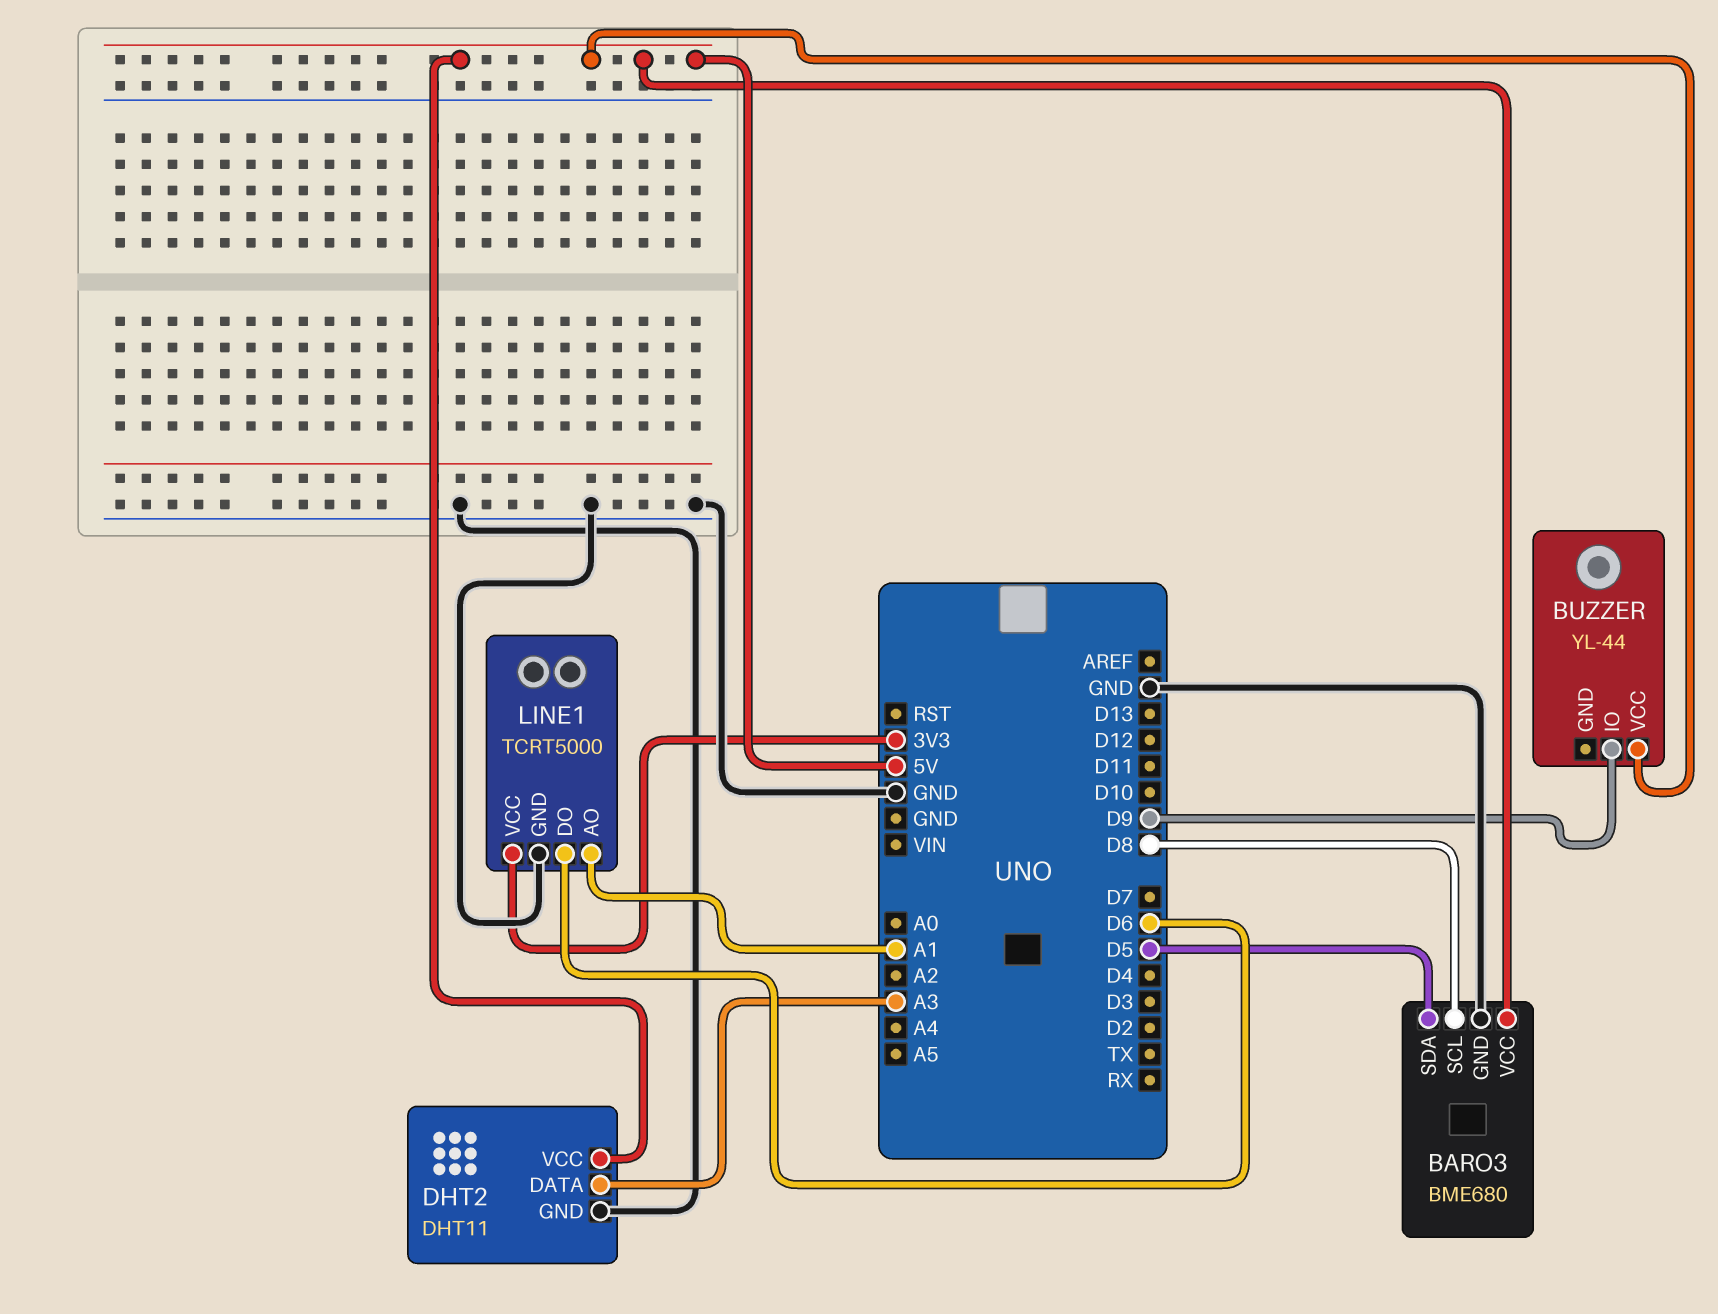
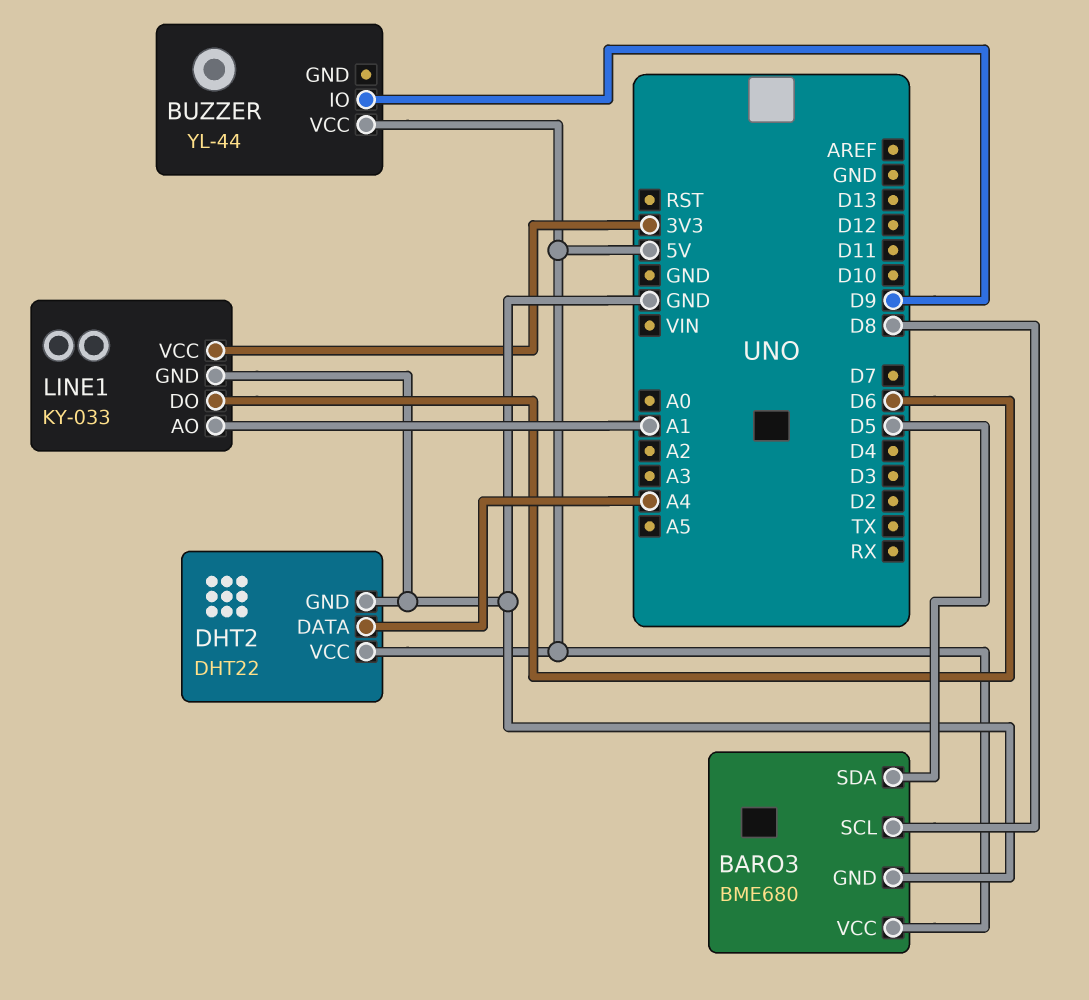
DHT2: DHT11 -> DHT22
DHT2 pin DATA: A3 -> A4
LINE1: TCRT5000 -> KY-033

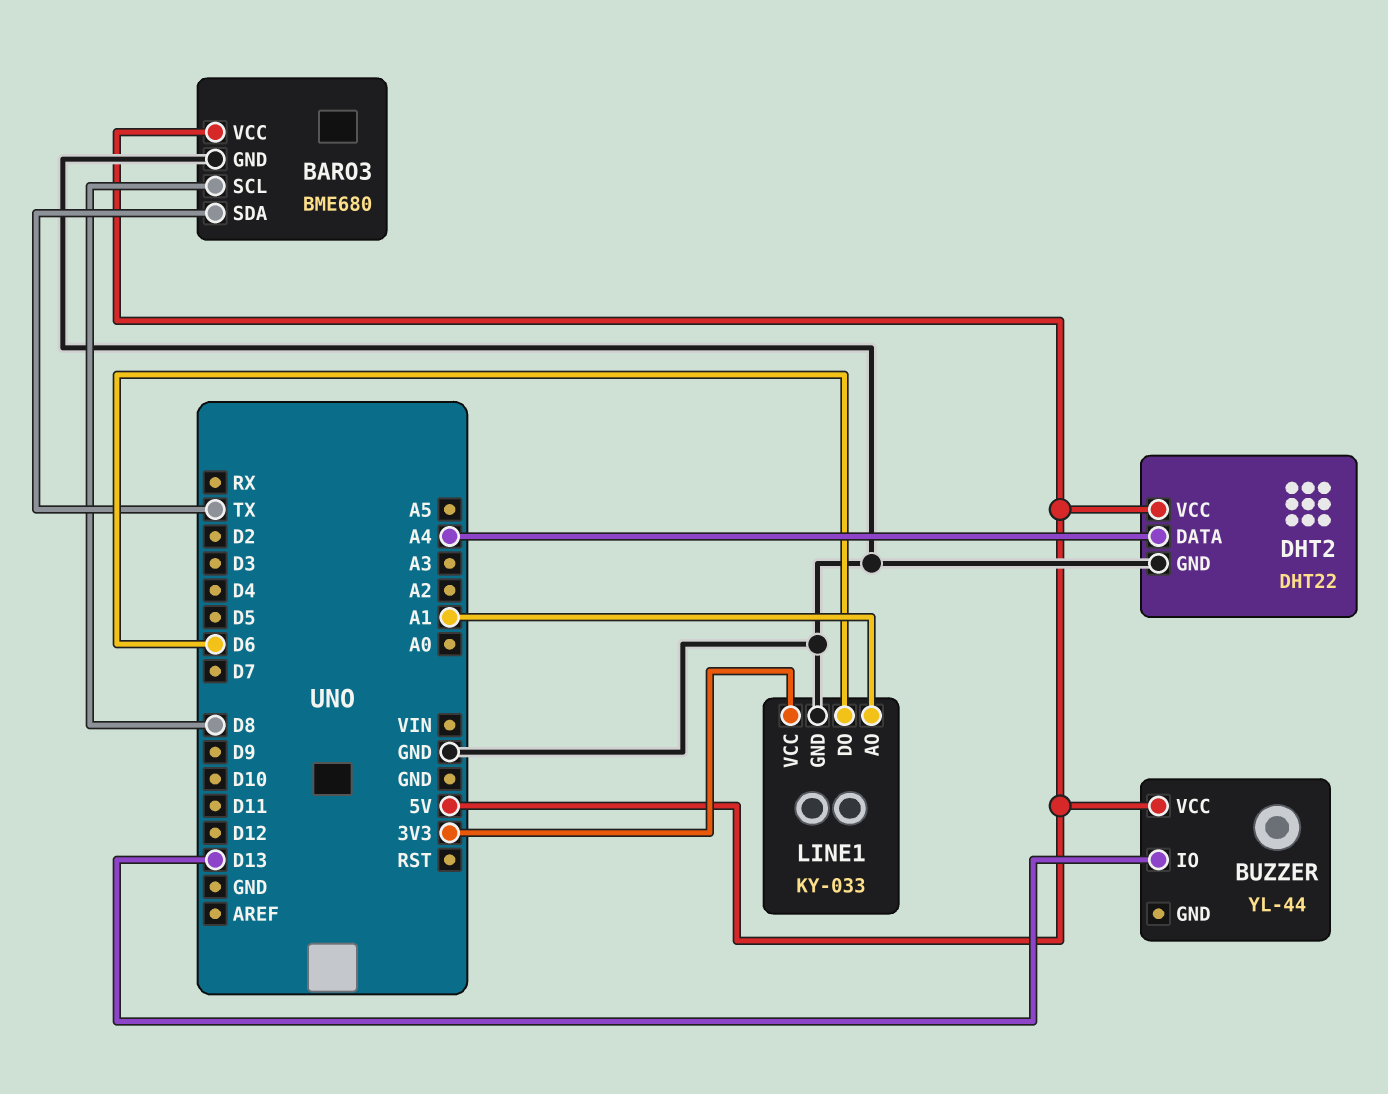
BARO3 pin SDA: D5 -> TX
BUZZER pin IO: D9 -> D13

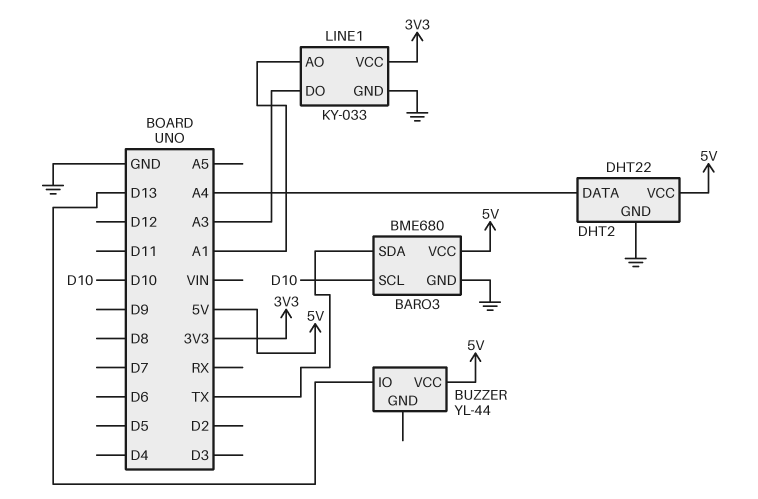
BARO3 pin SCL: D8 -> D10
LINE1 pin DO: D6 -> A3

